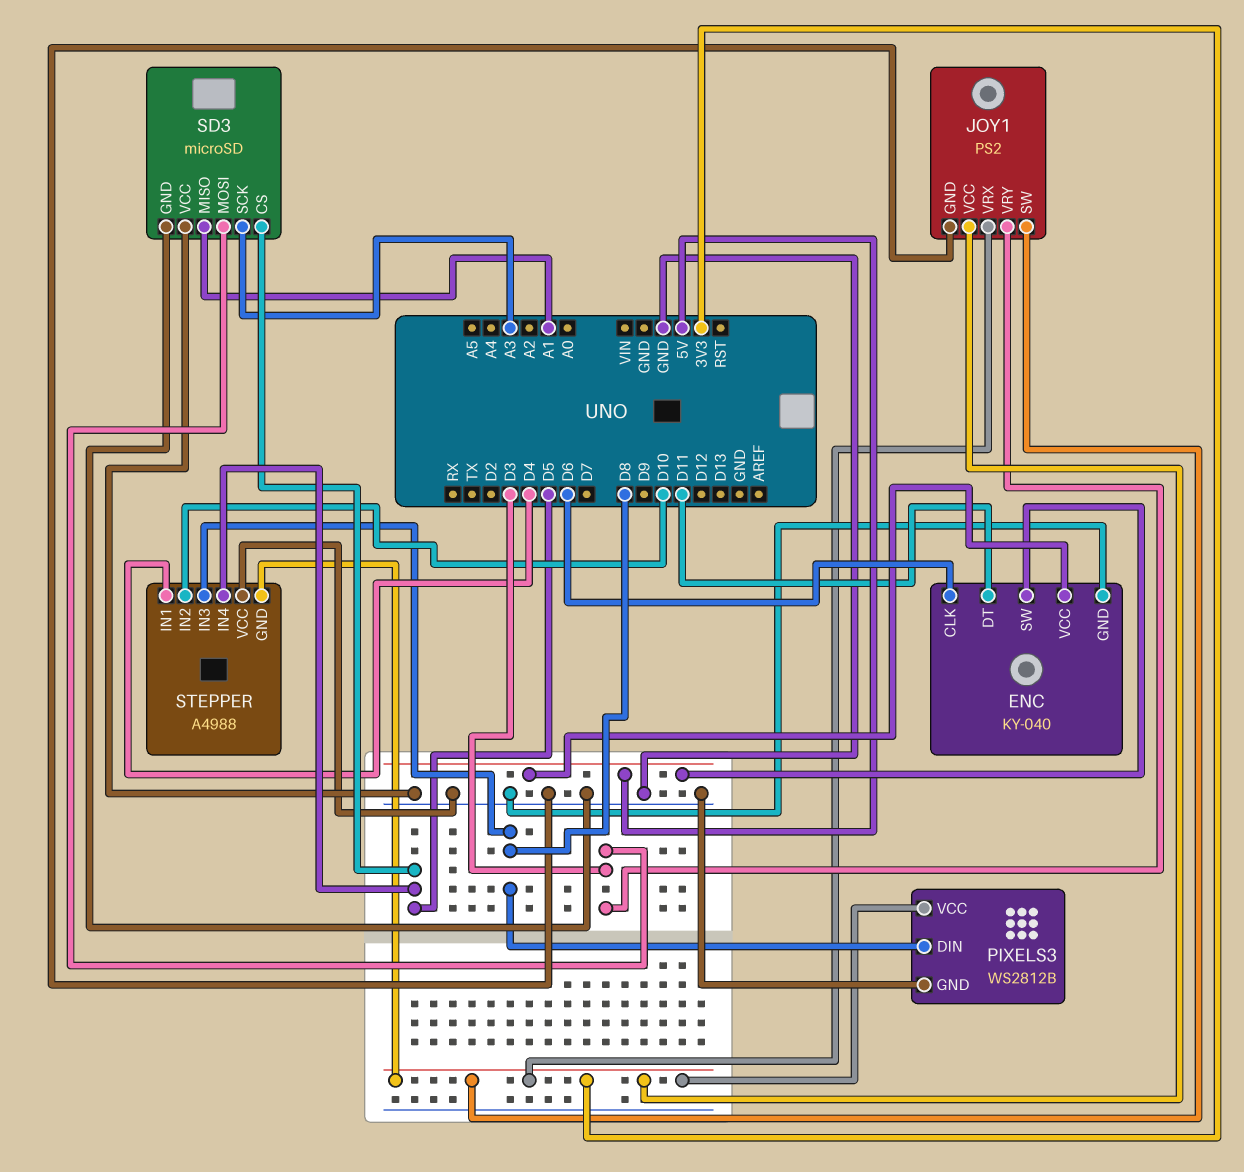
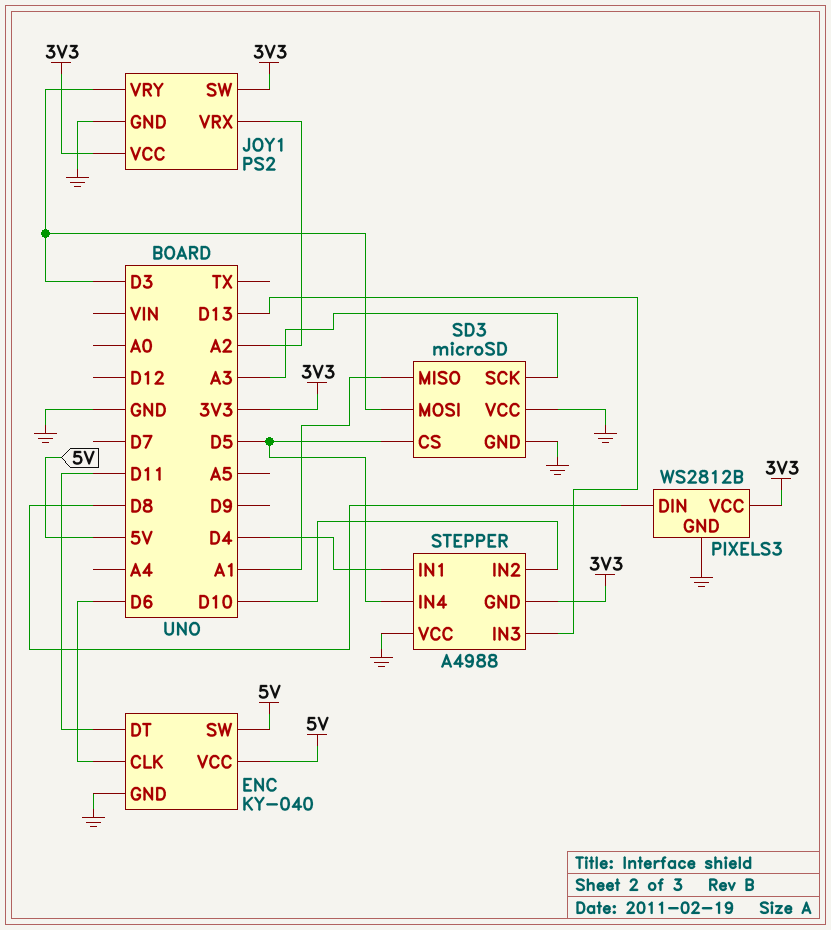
JOY1 pin VRX: 3V3 -> A2
STEPPER pin IN3: D8 -> D13

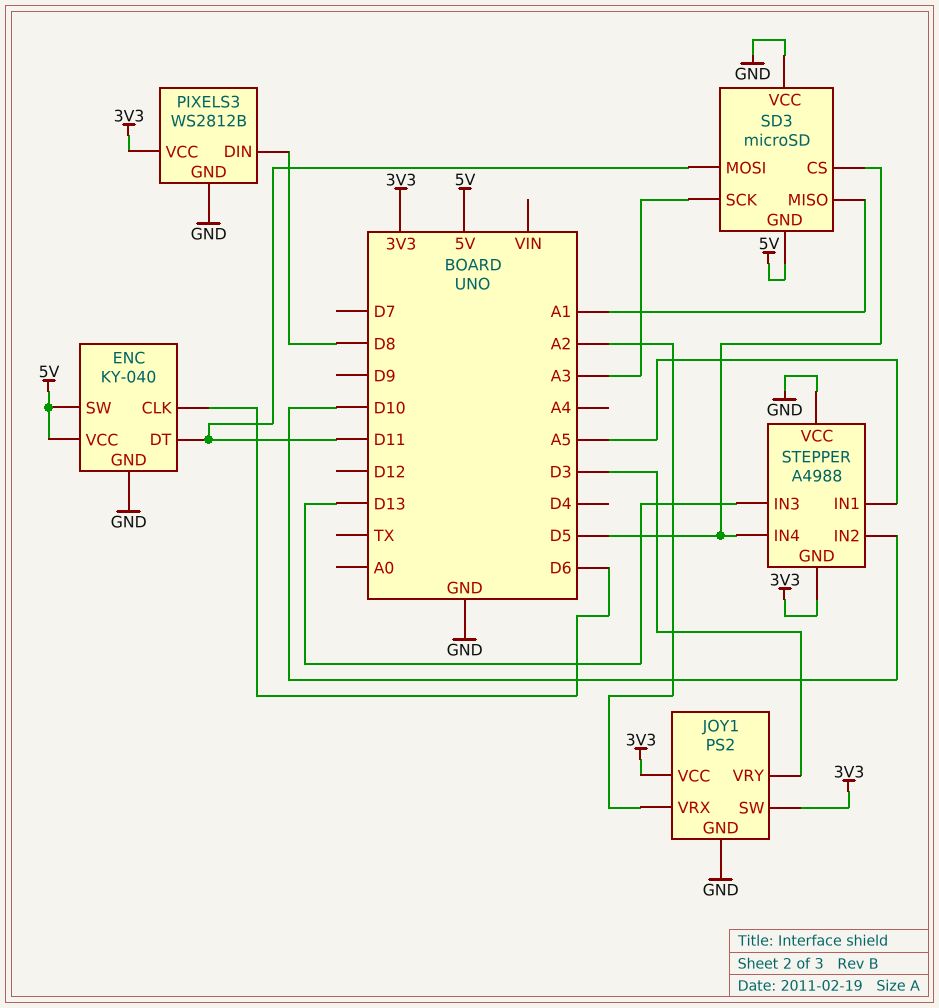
SD3 pin GND: GND -> 5V
SD3 pin MOSI: D3 -> D11
STEPPER pin IN1: D4 -> A5

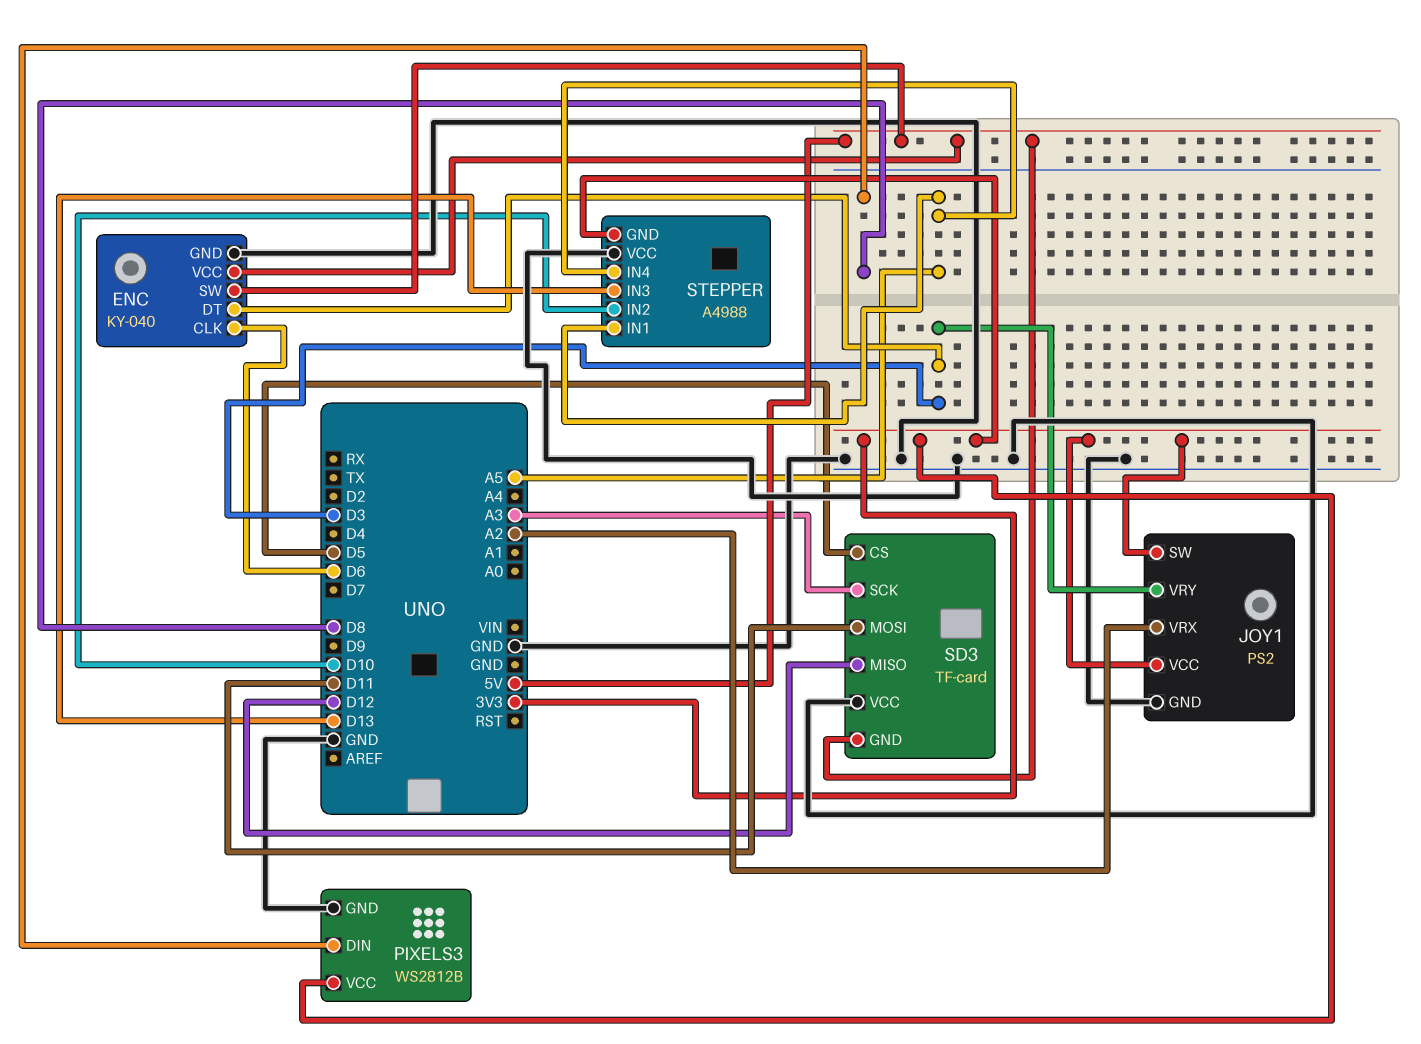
ENC pin DT: D11 -> D3
SD3: microSD -> TF-card
SD3 pin MISO: A1 -> D12
STEPPER pin IN4: D5 -> A5

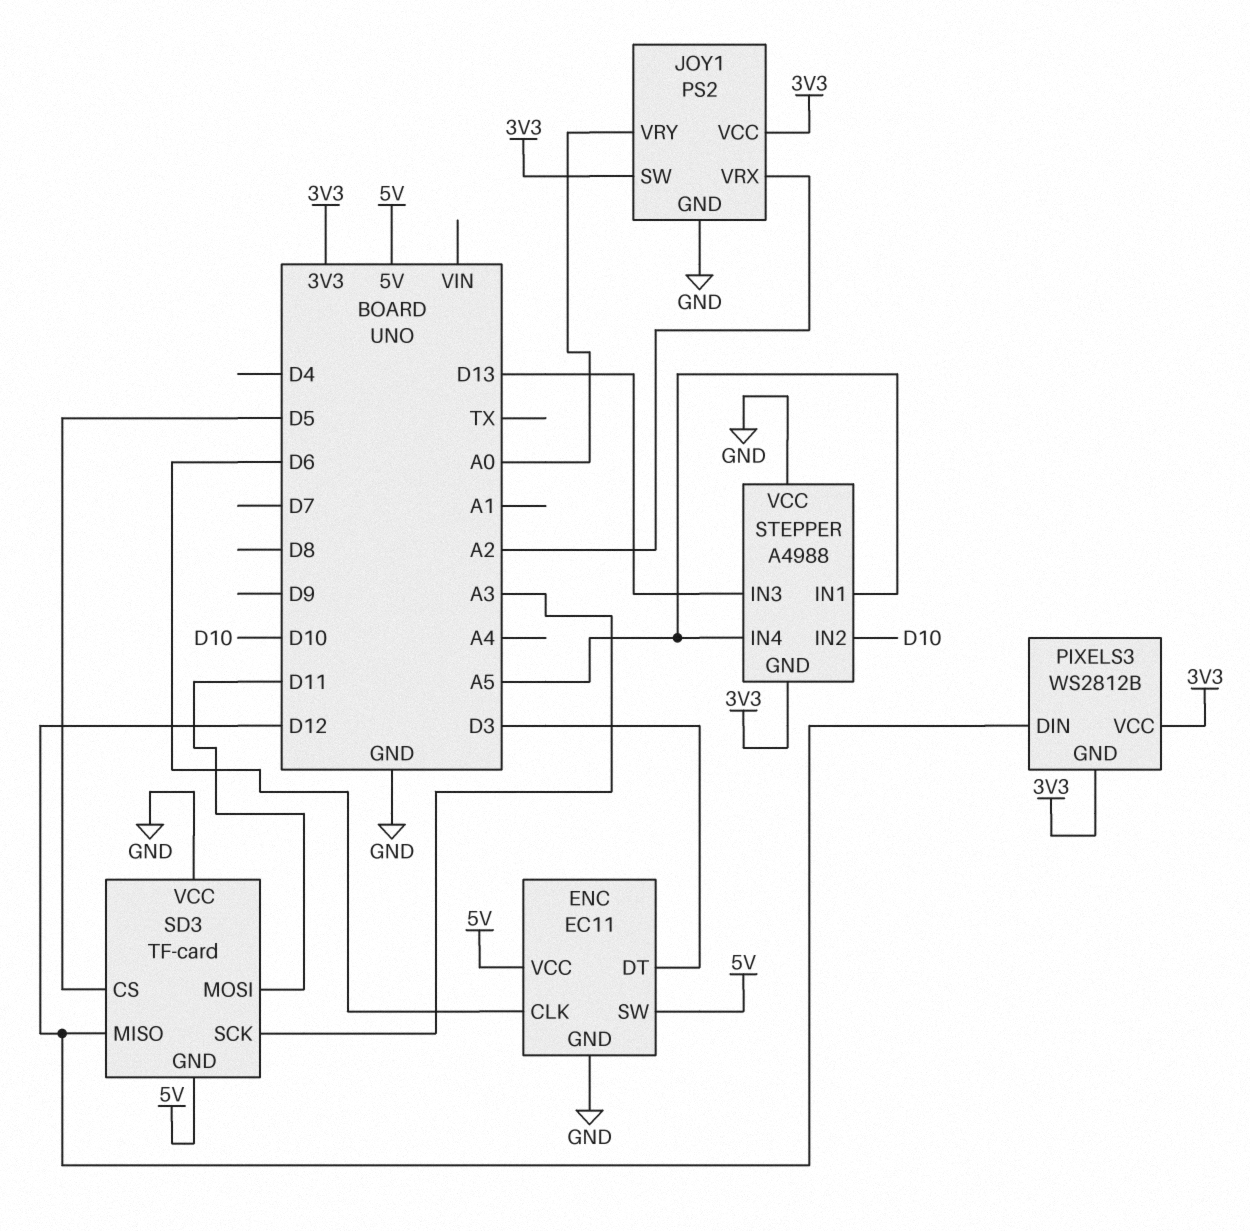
ENC: KY-040 -> EC11
JOY1 pin VRY: D3 -> A0
PIXELS3 pin DIN: D8 -> D12
PIXELS3 pin GND: GND -> 3V3

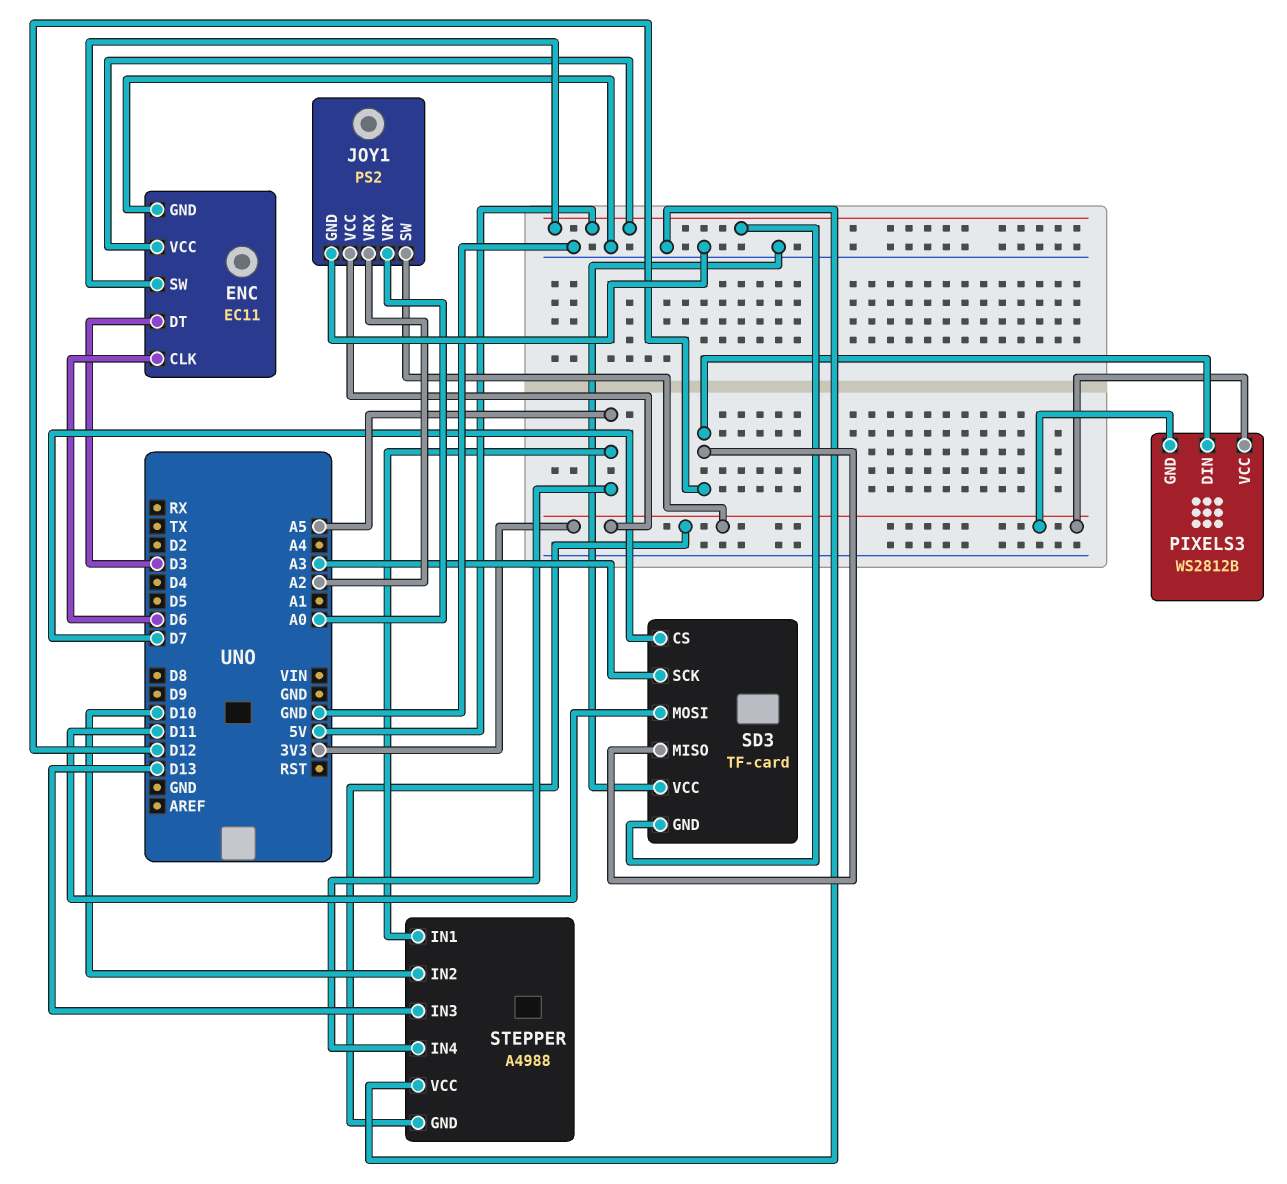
SD3 pin CS: D5 -> D7

